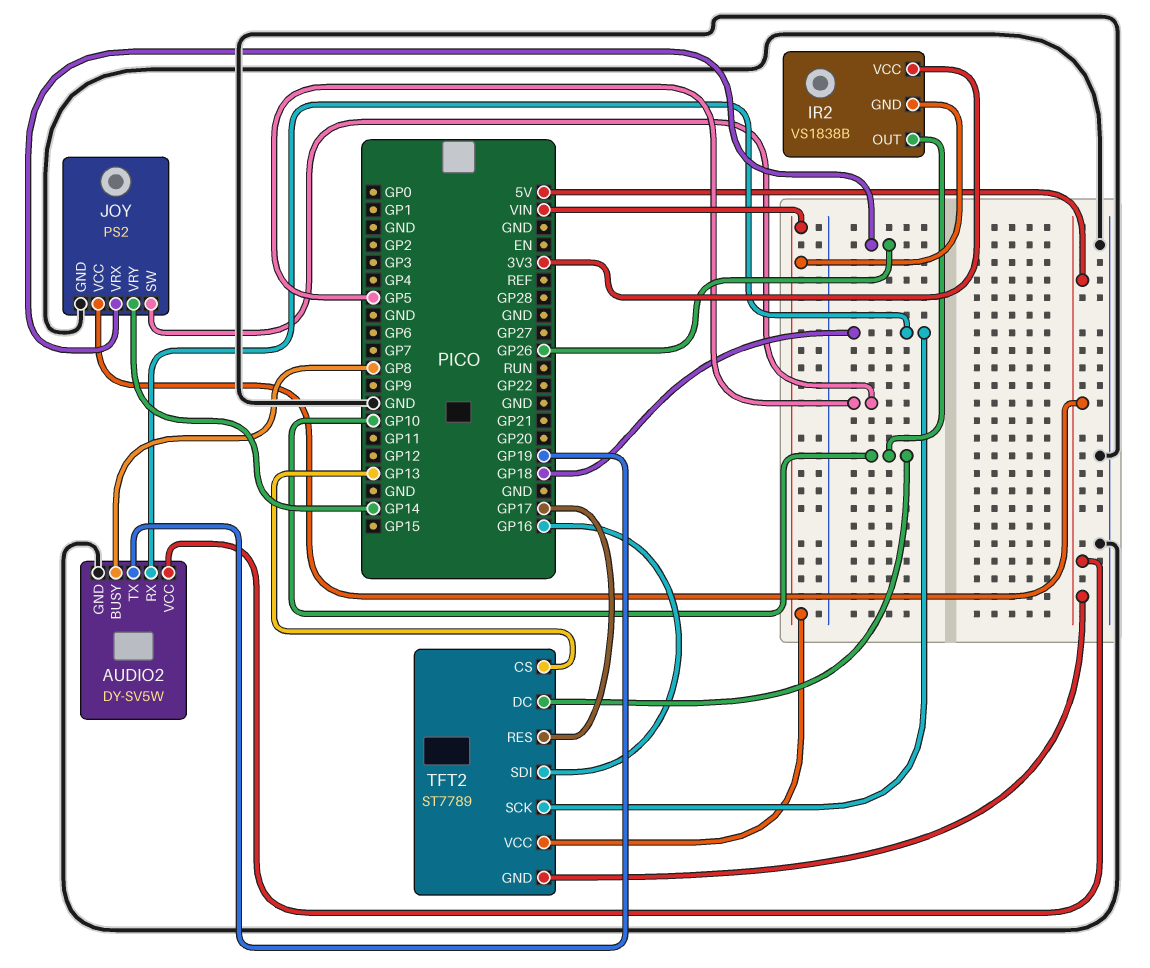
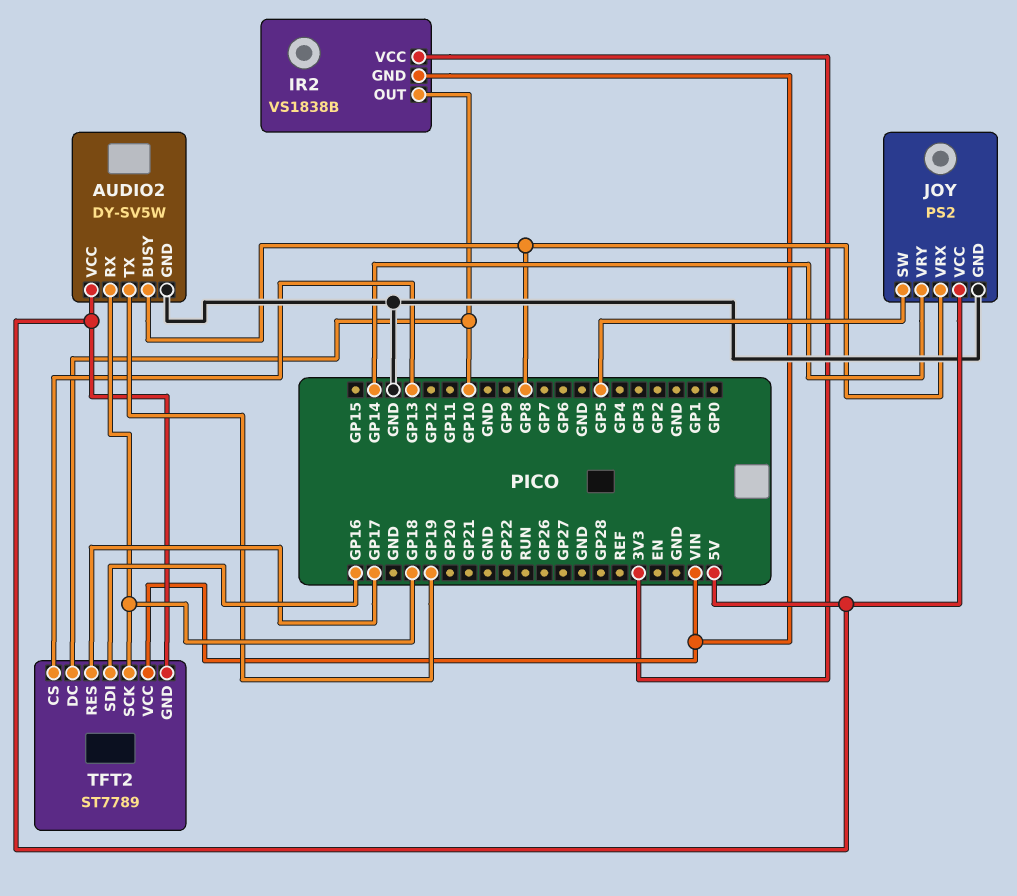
JOY pin VRX: GP26 -> GP8

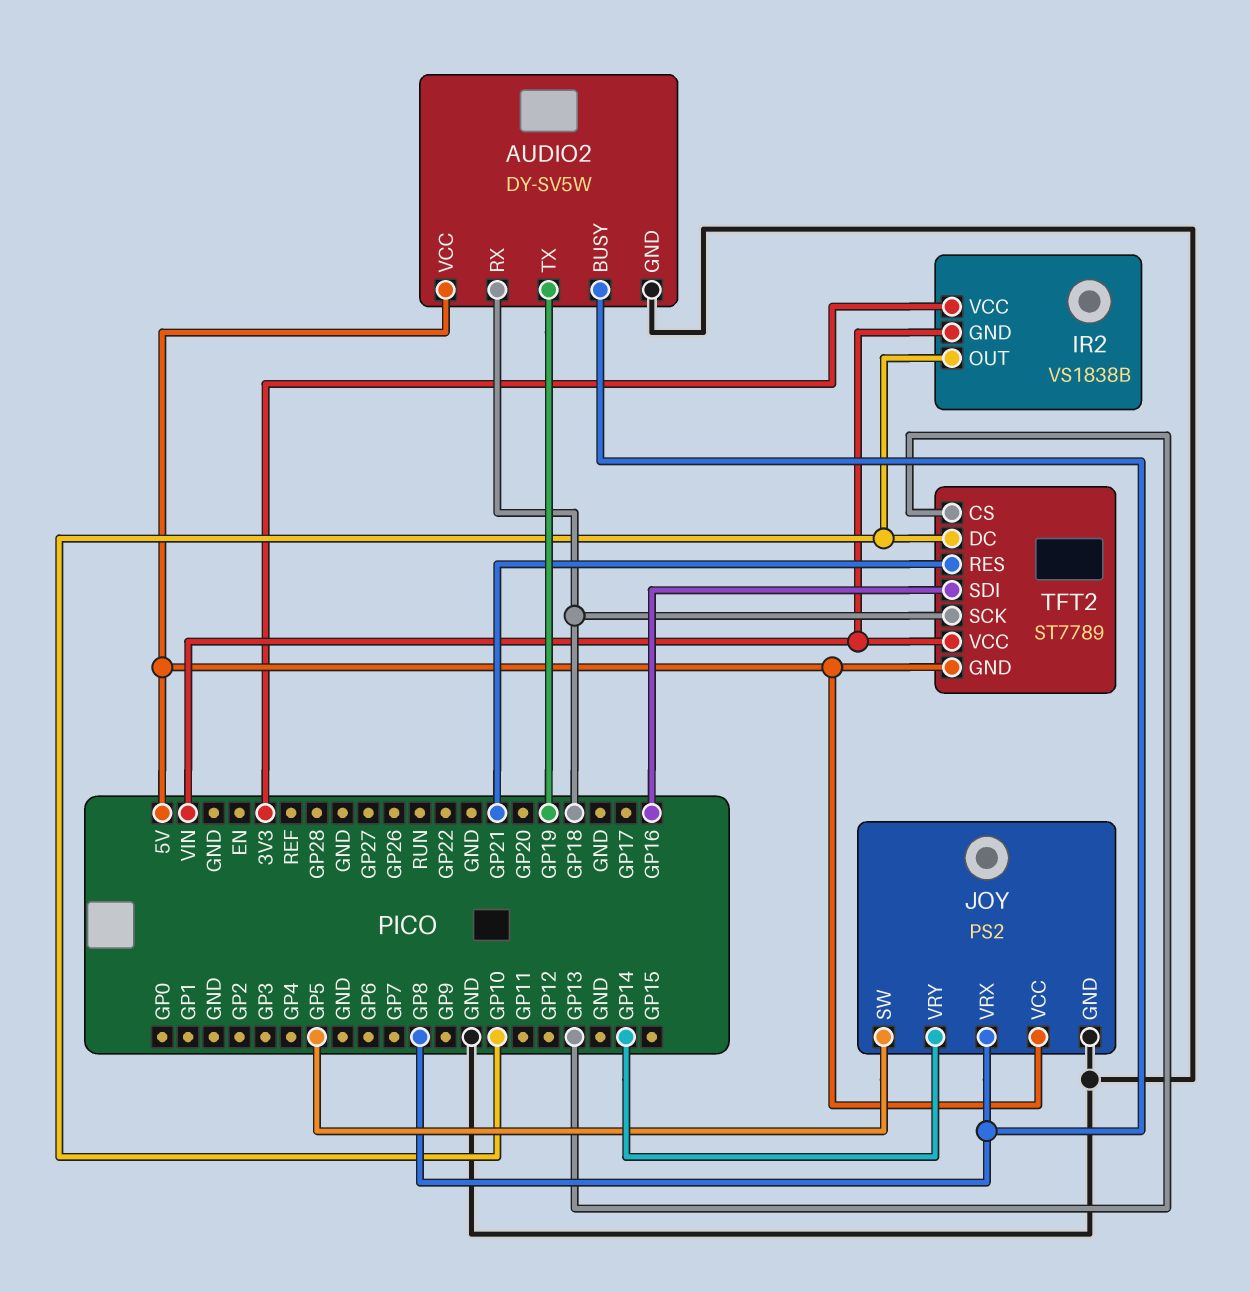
TFT2 pin RES: GP17 -> GP21

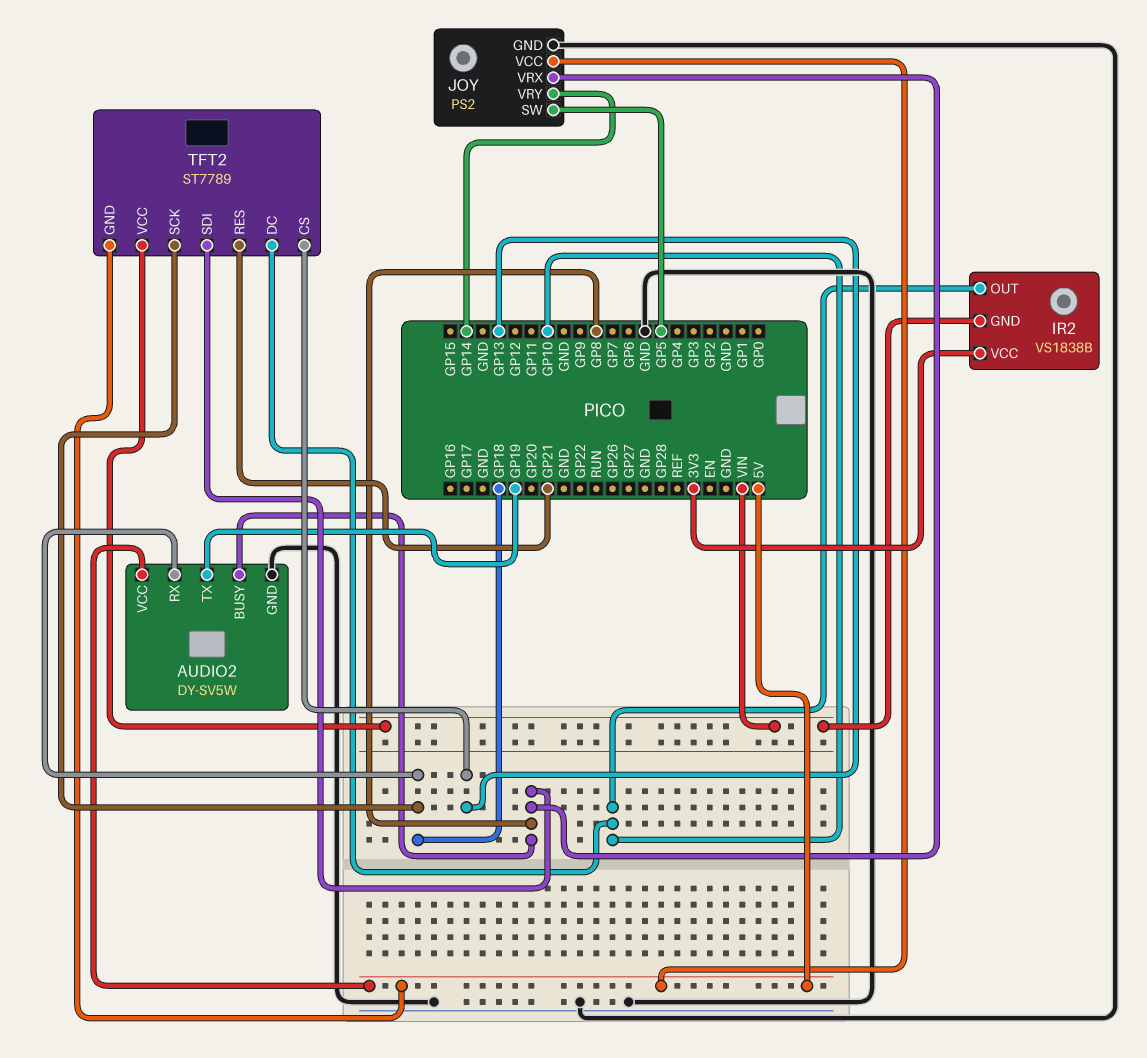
TFT2 pin SDI: GP16 -> GP8

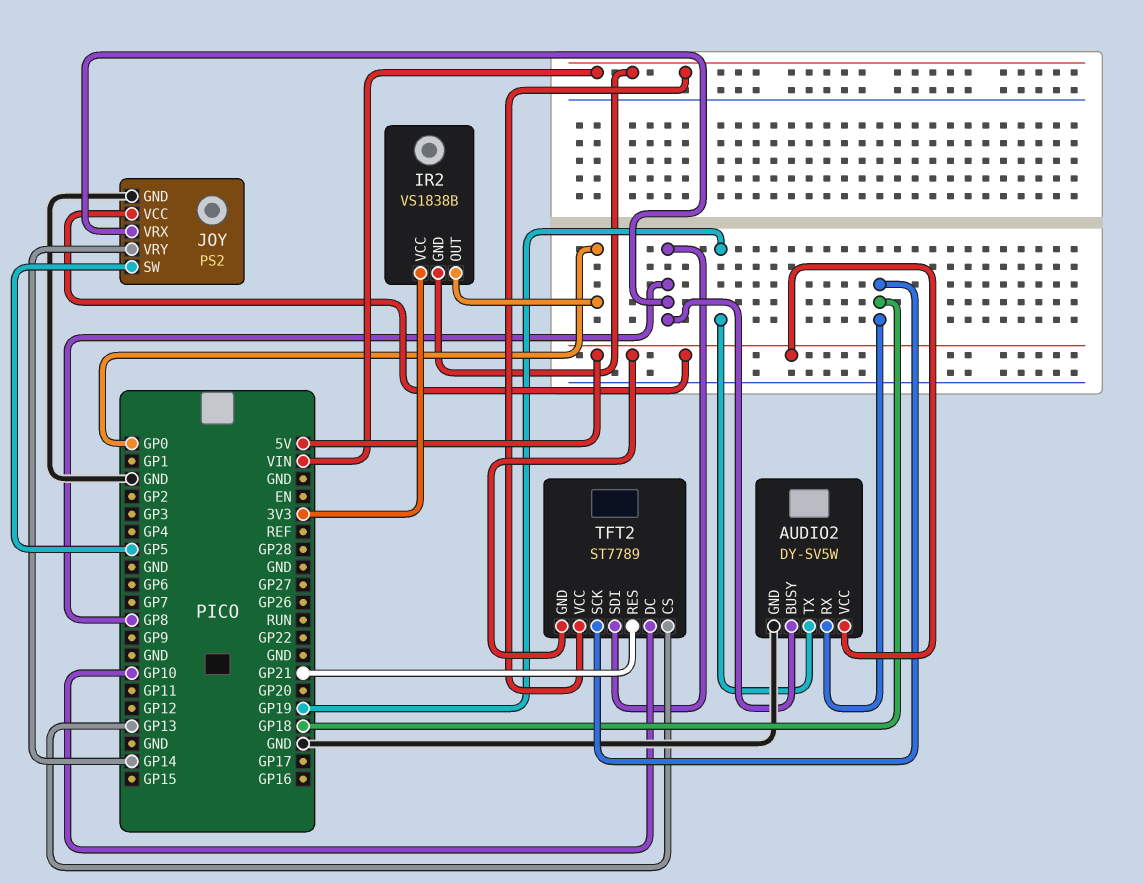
IR2 pin OUT: GP10 -> GP0

